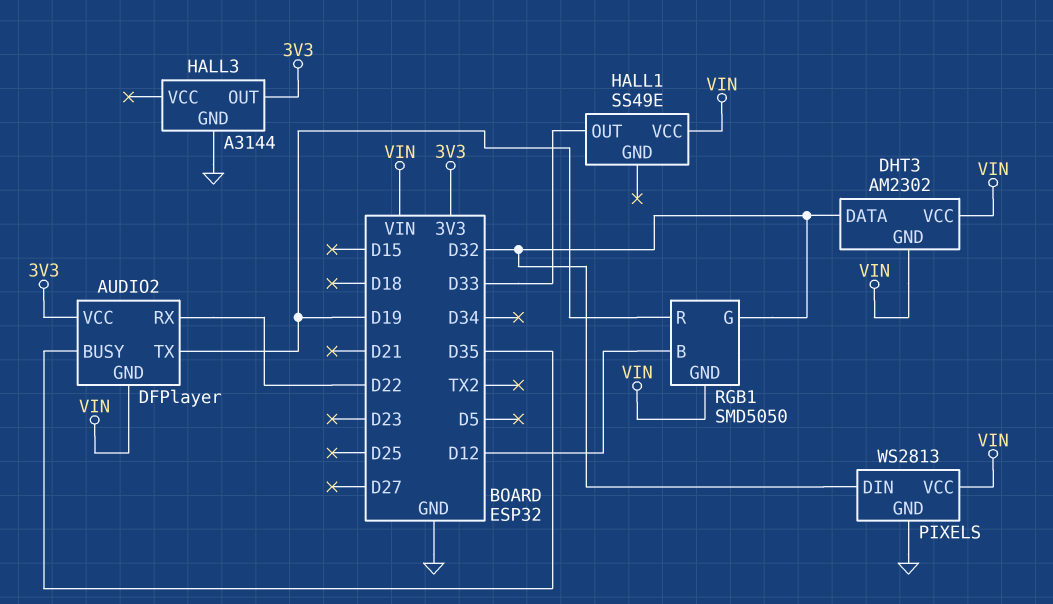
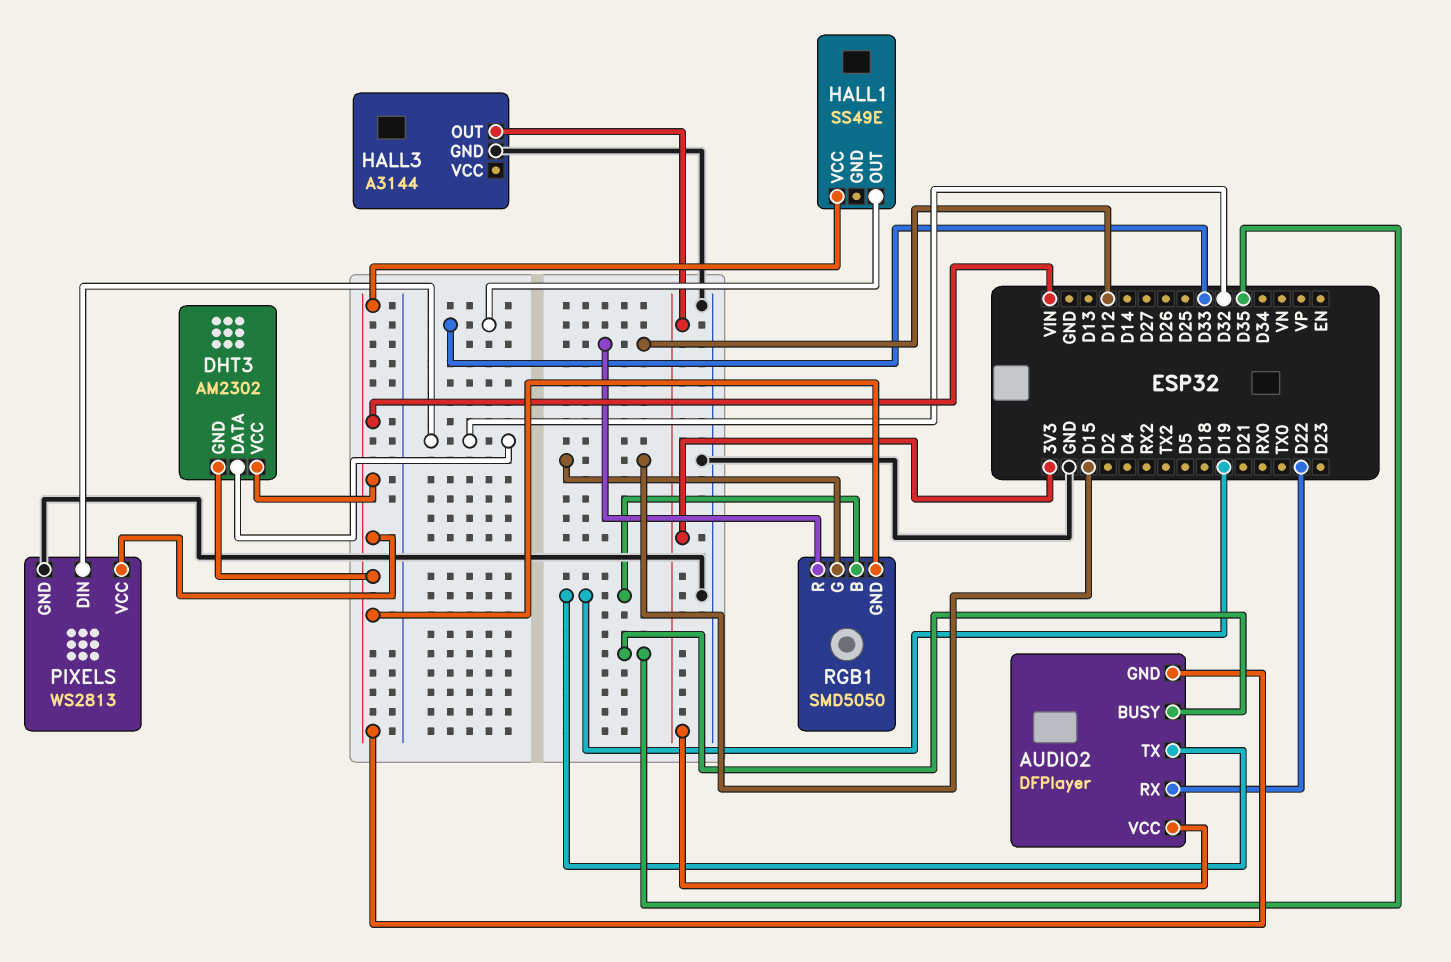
RGB1 pin B: D12 -> D19
RGB1 pin G: D32 -> D15
RGB1 pin R: D19 -> D12

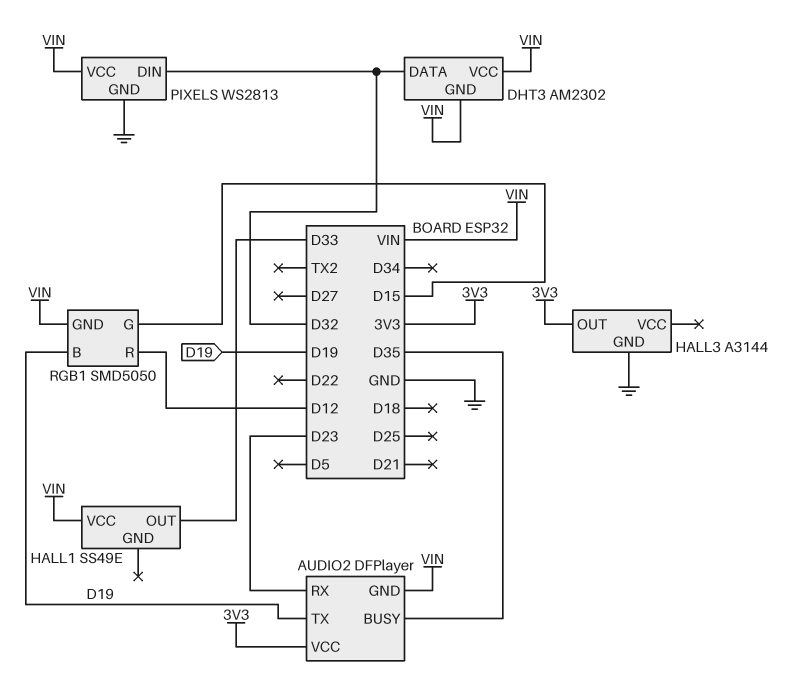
AUDIO2 pin RX: D22 -> D23

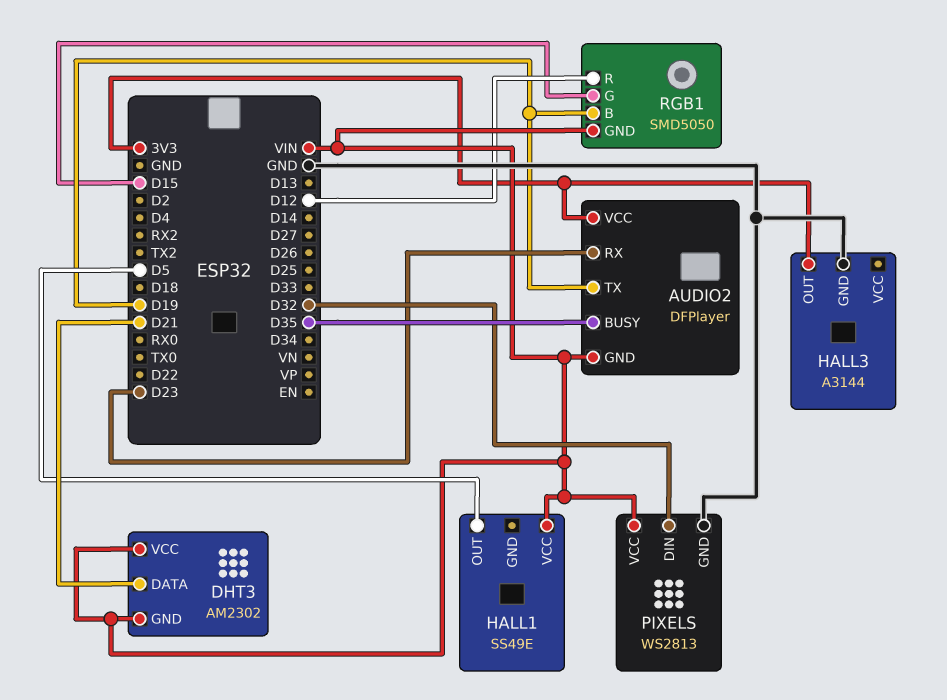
DHT3 pin DATA: D32 -> D21
HALL1 pin OUT: D33 -> D5

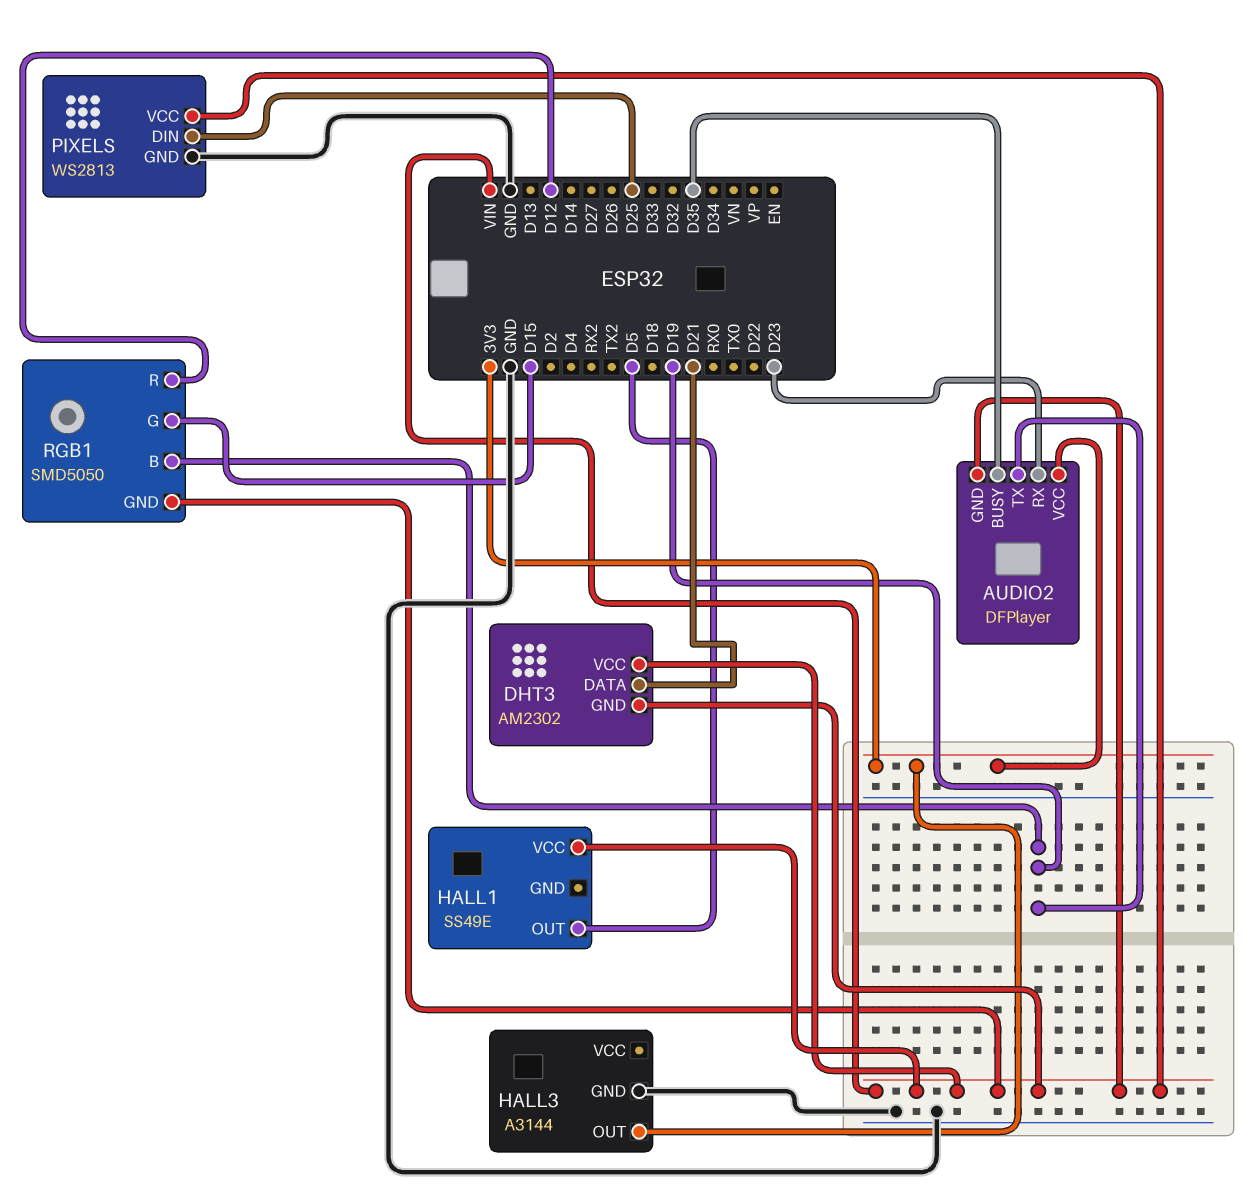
PIXELS pin DIN: D32 -> D25

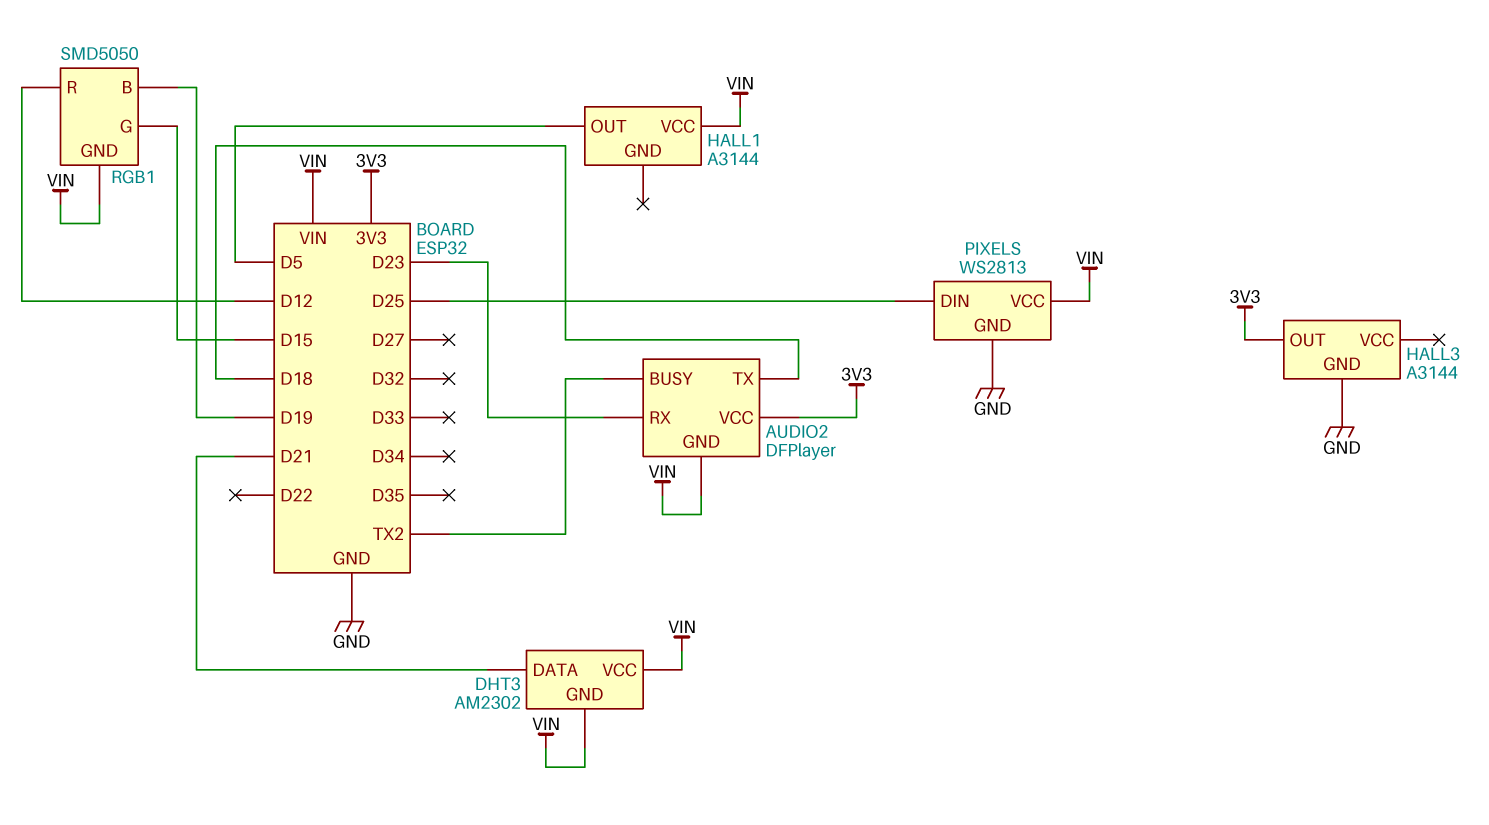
AUDIO2 pin BUSY: D35 -> TX2
AUDIO2 pin TX: D19 -> D18
HALL1: SS49E -> A3144

